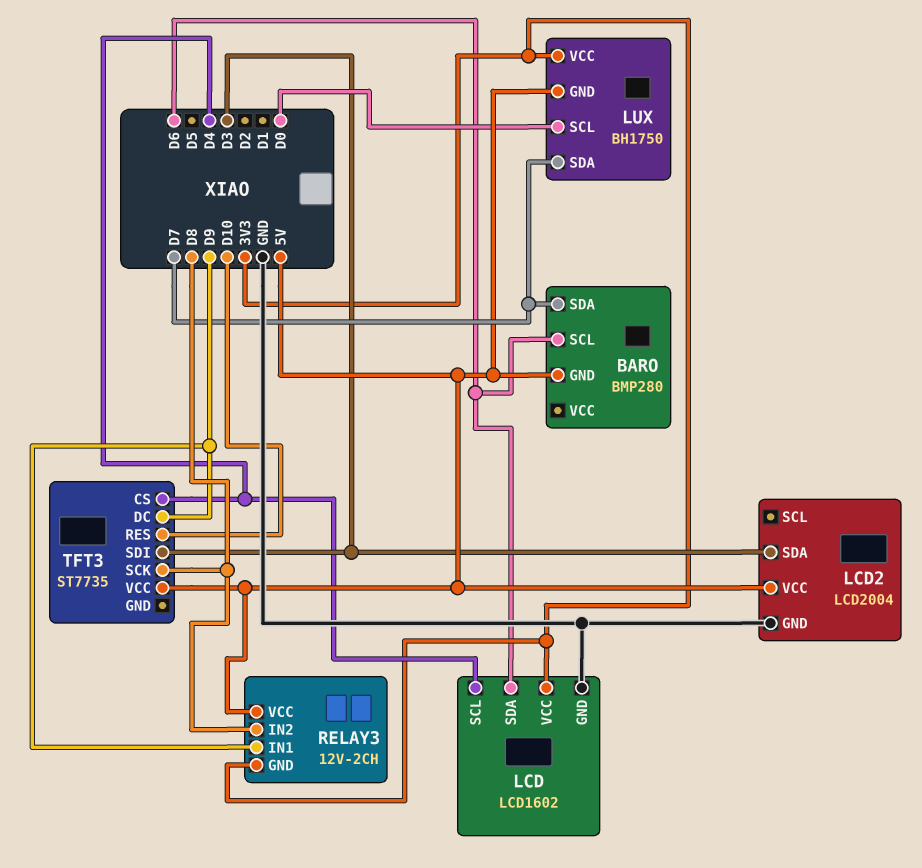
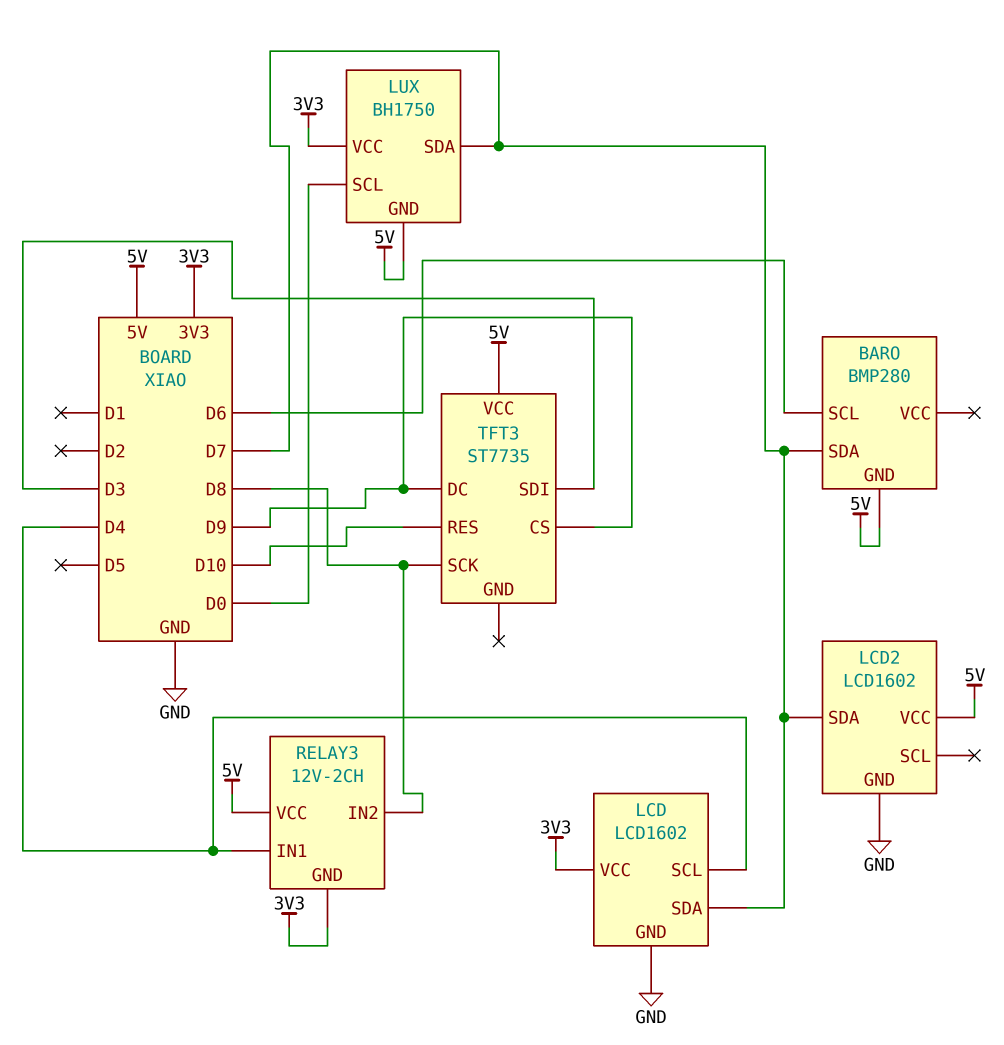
LCD pin SDA: D6 -> D7
LCD2: LCD2004 -> LCD1602
LCD2 pin SDA: D3 -> D7
RELAY3 pin IN1: D9 -> D4
TFT3 pin CS: D4 -> D9

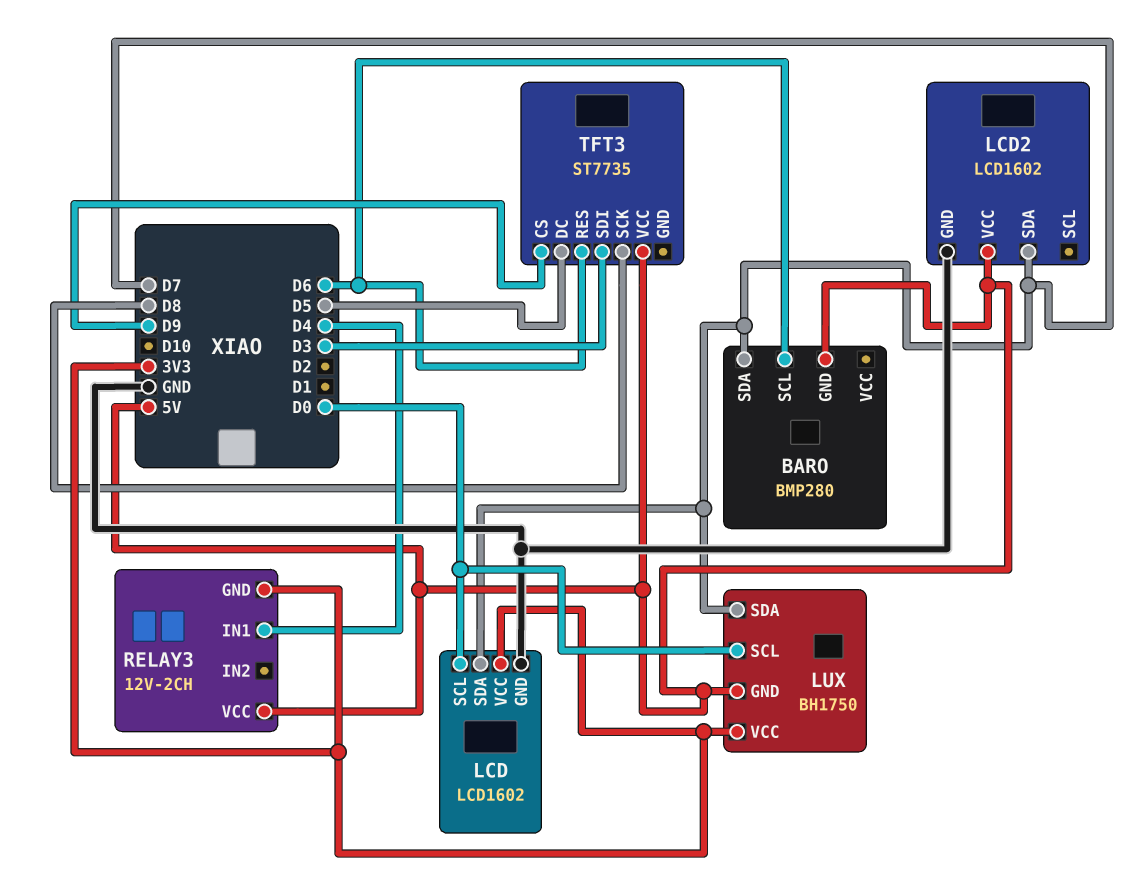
LCD pin SCL: D4 -> D0
RELAY3 pin IN2: D8 -> none
TFT3 pin DC: D9 -> D5
TFT3 pin RES: D10 -> D6

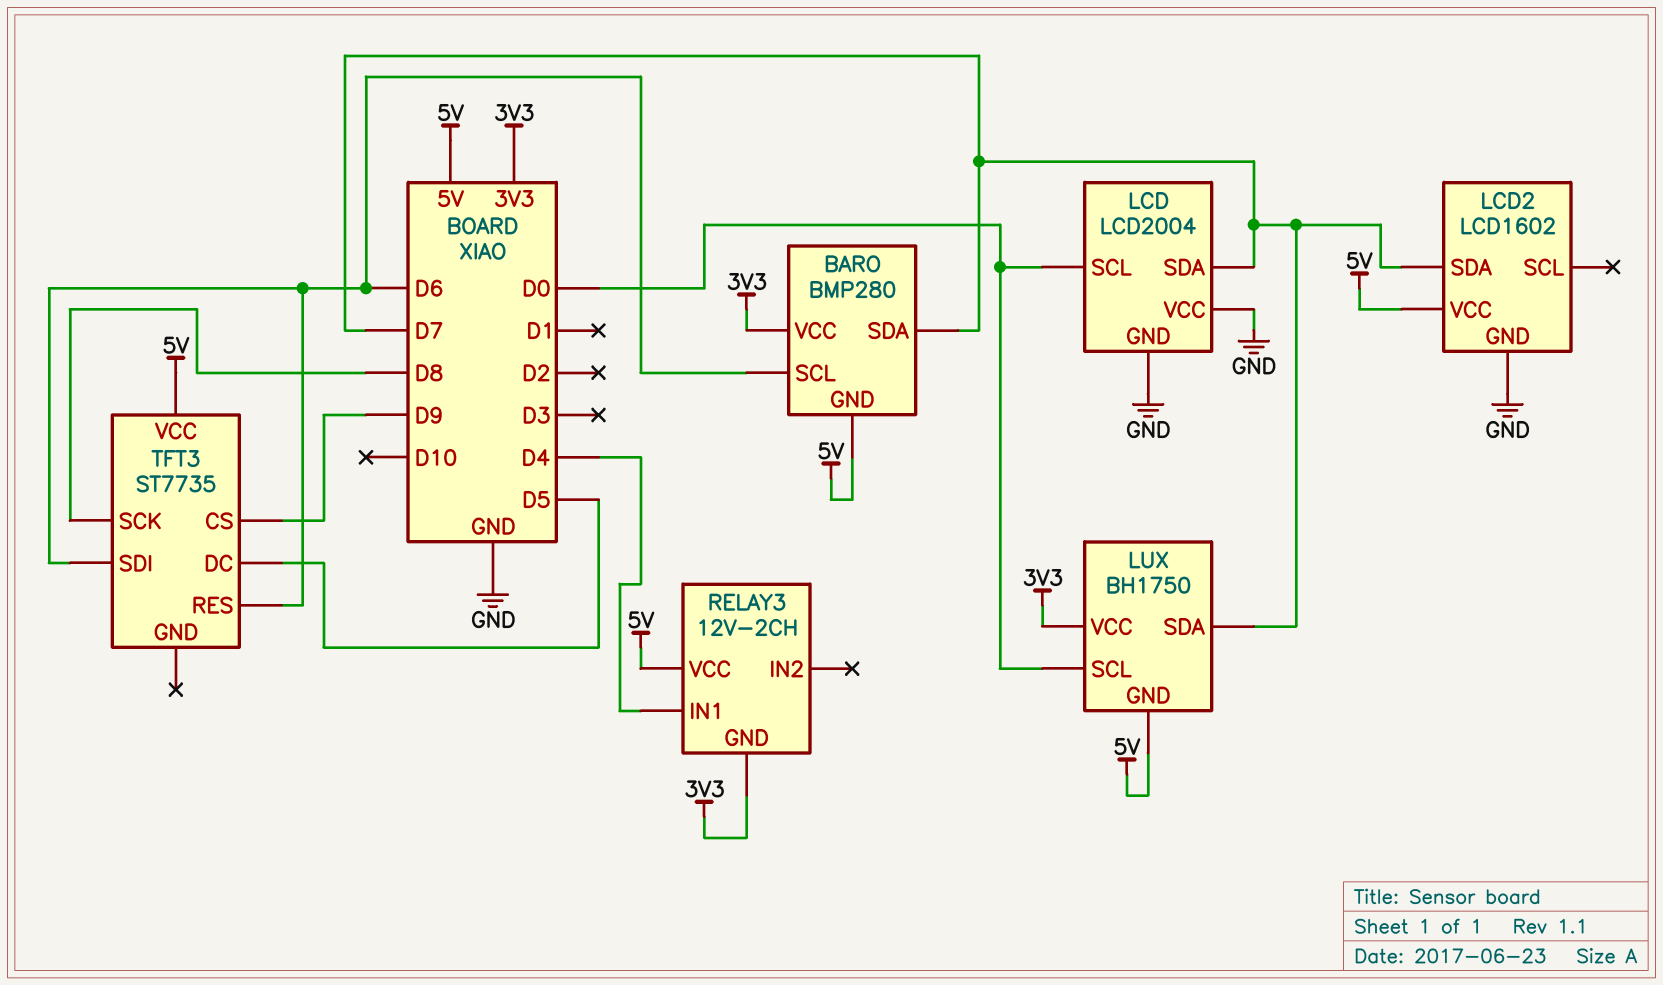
BARO pin VCC: none -> 3V3
LCD: LCD1602 -> LCD2004
LCD pin VCC: 3V3 -> GND
TFT3 pin SDI: D3 -> D6

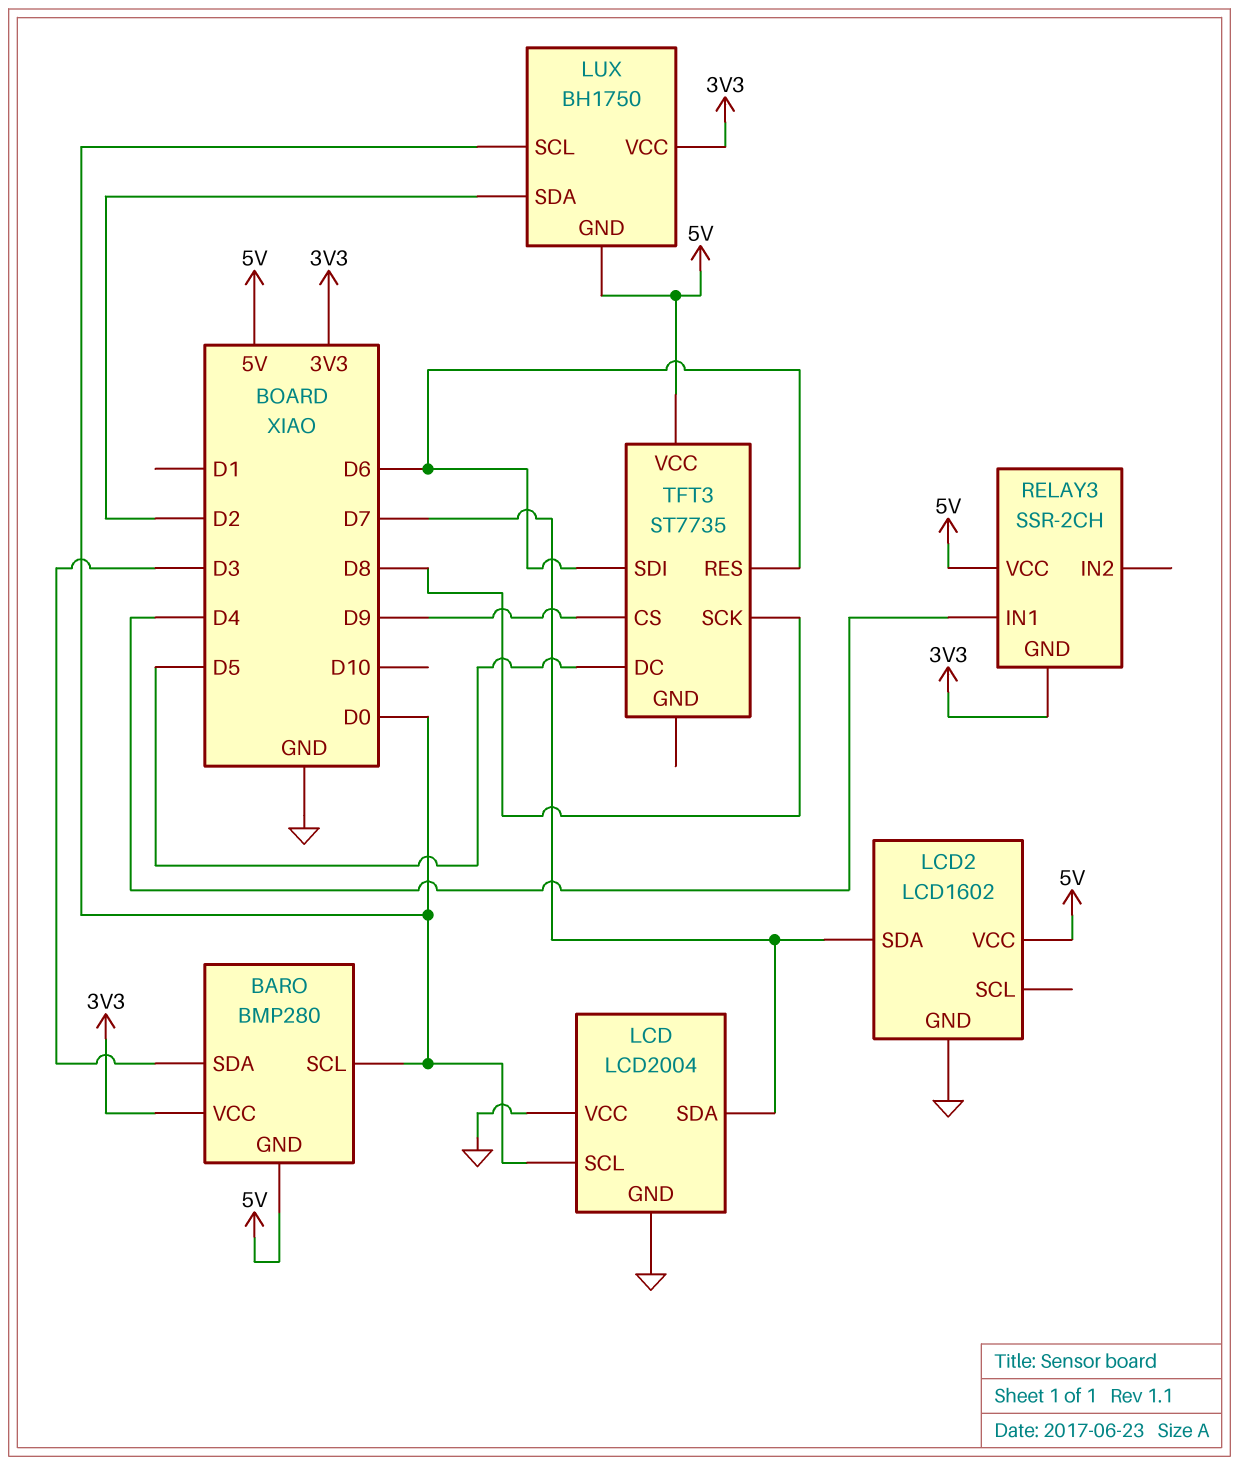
BARO pin SCL: D6 -> D0
BARO pin SDA: D7 -> D3
LUX pin SDA: D7 -> D2
RELAY3: 12V-2CH -> SSR-2CH

